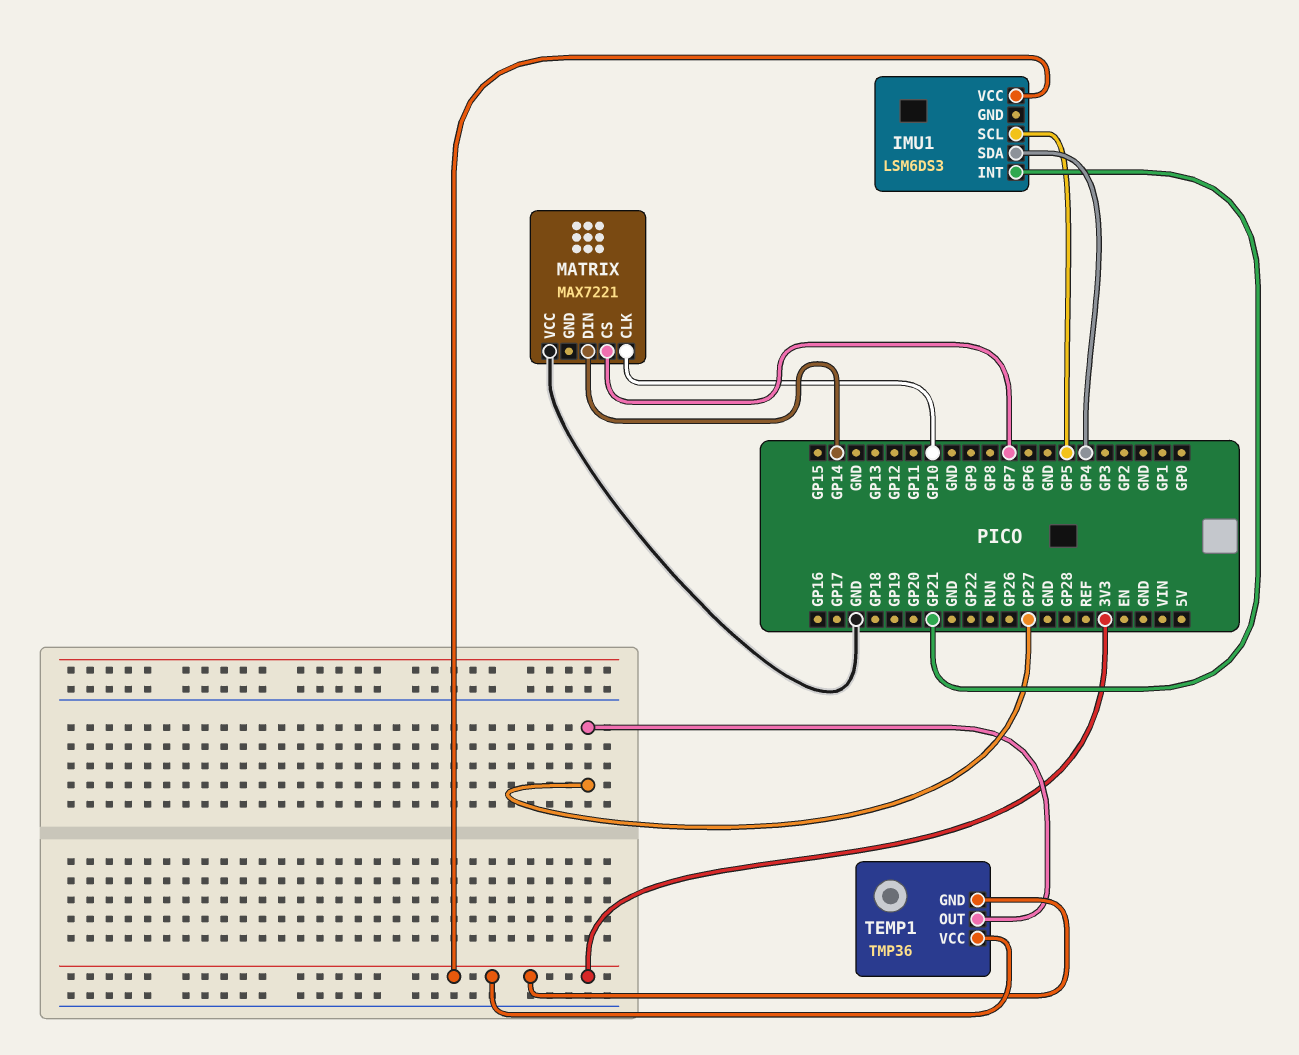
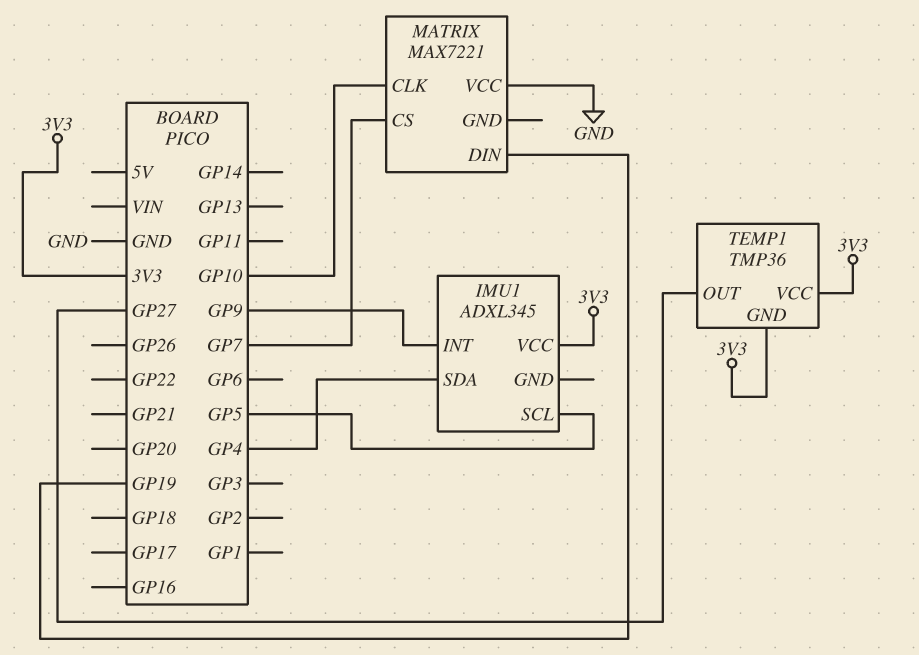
IMU1: LSM6DS3 -> ADXL345
IMU1 pin INT: GP21 -> GP9
MATRIX pin DIN: GP14 -> GP19

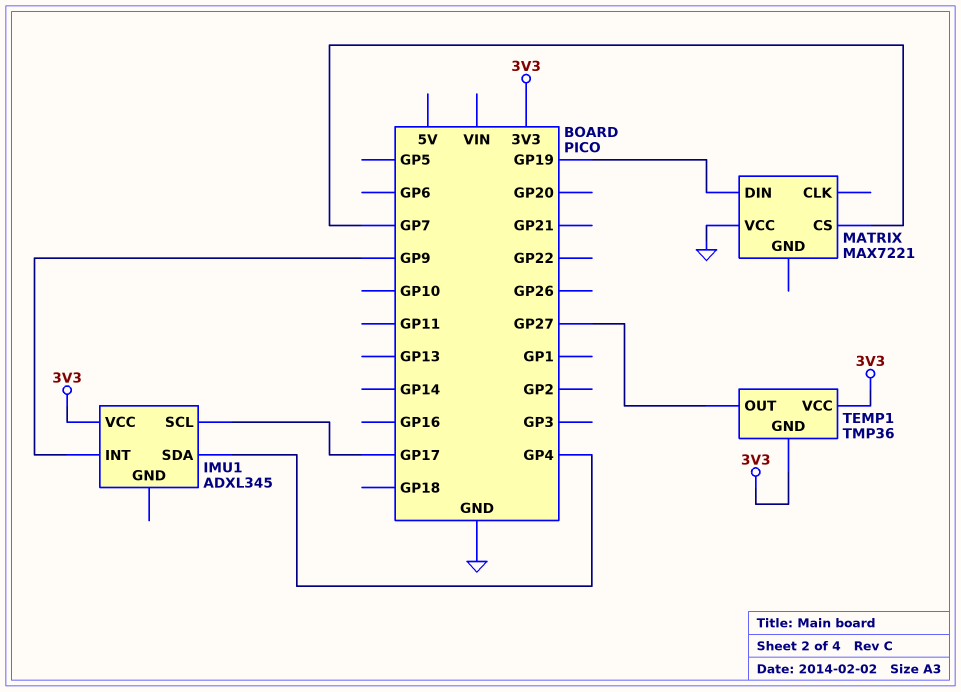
IMU1 pin SCL: GP5 -> GP17
MATRIX pin CLK: GP10 -> none

